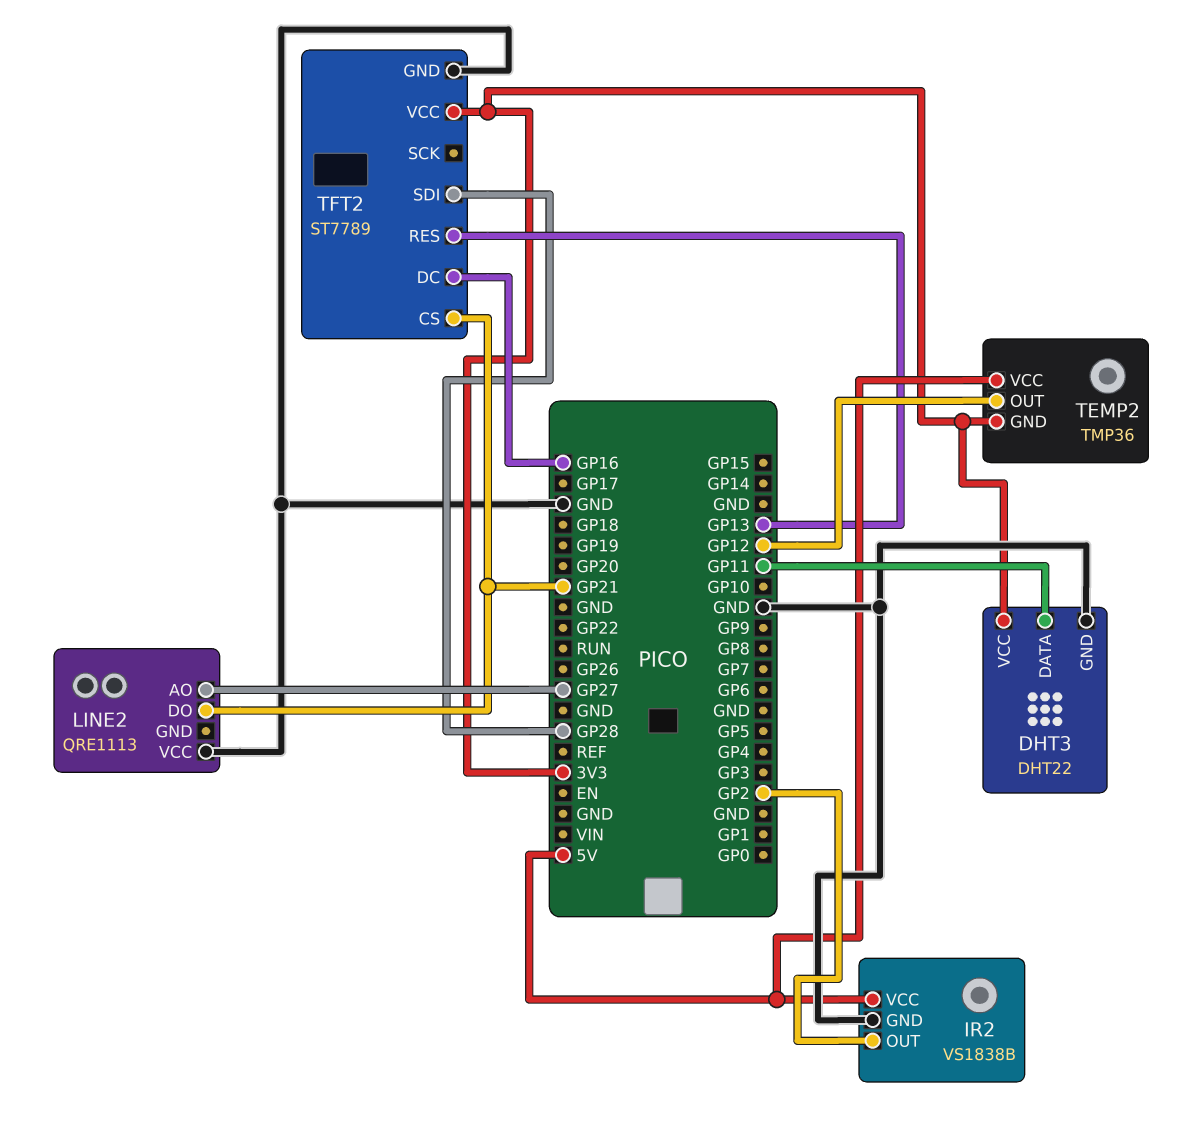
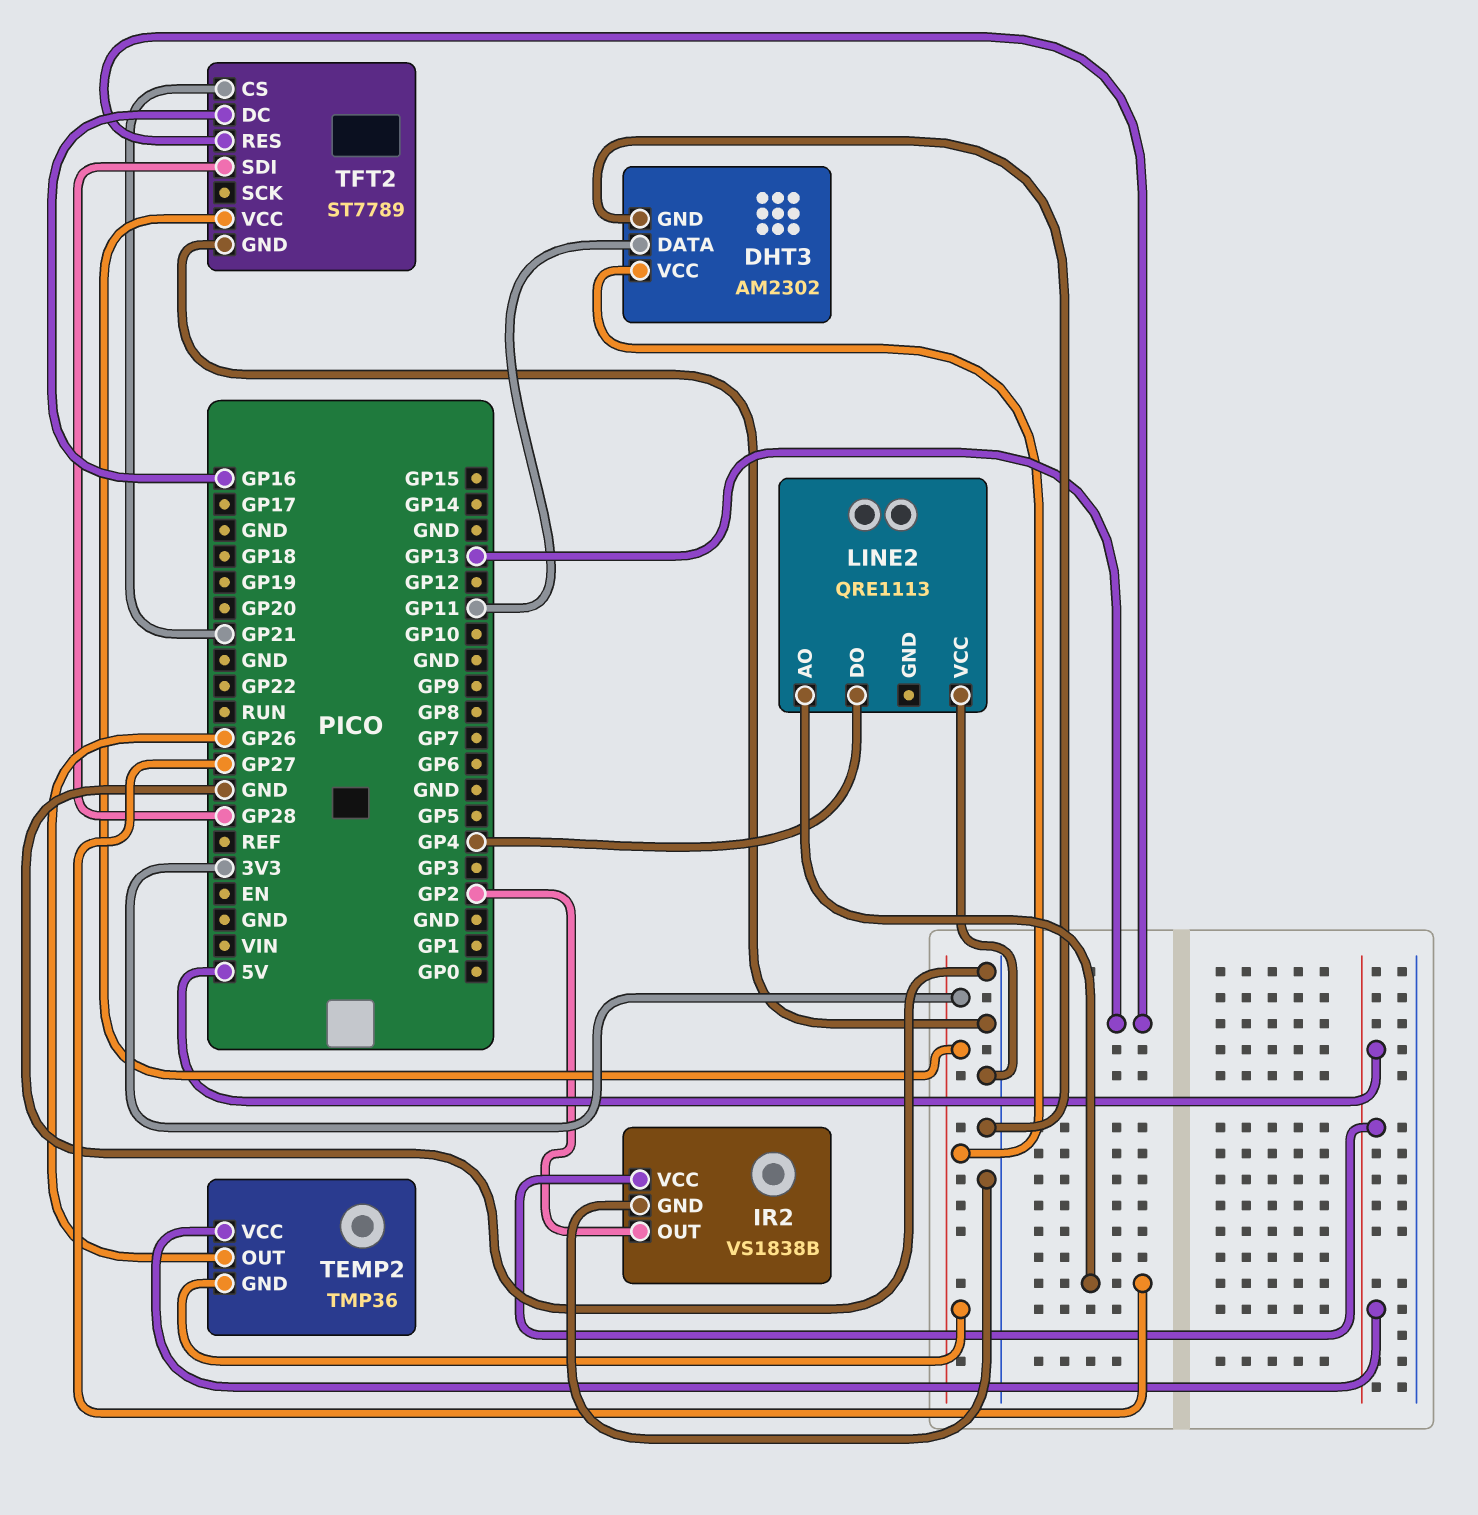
DHT3: DHT22 -> AM2302
LINE2 pin DO: GP21 -> GP4
TEMP2 pin OUT: GP12 -> GP26

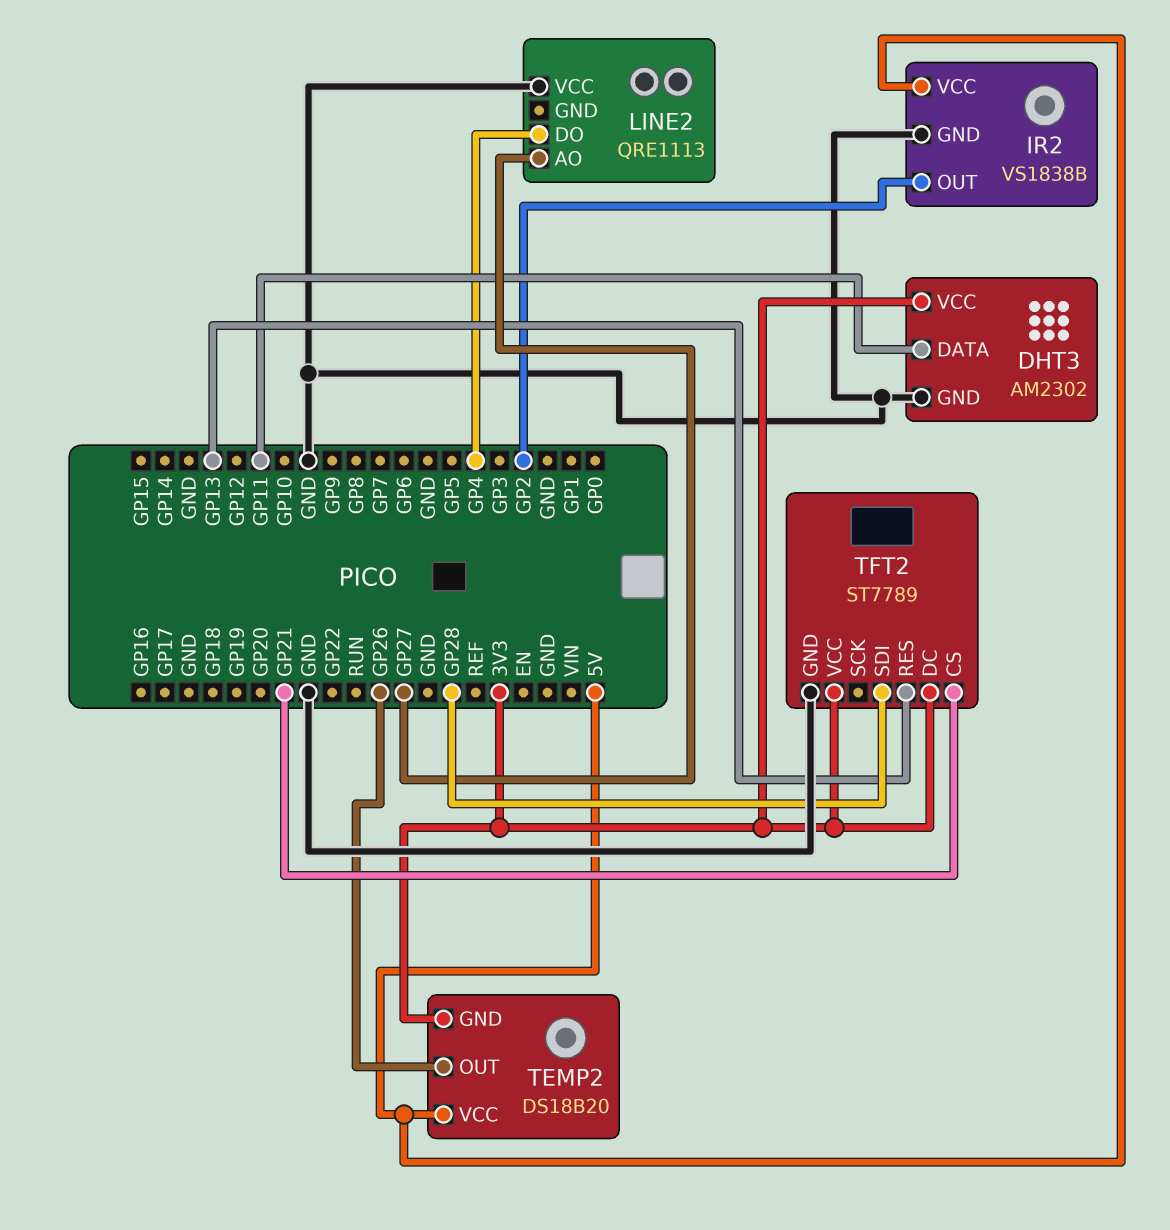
TEMP2: TMP36 -> DS18B20
TFT2 pin DC: GP16 -> 3V3

